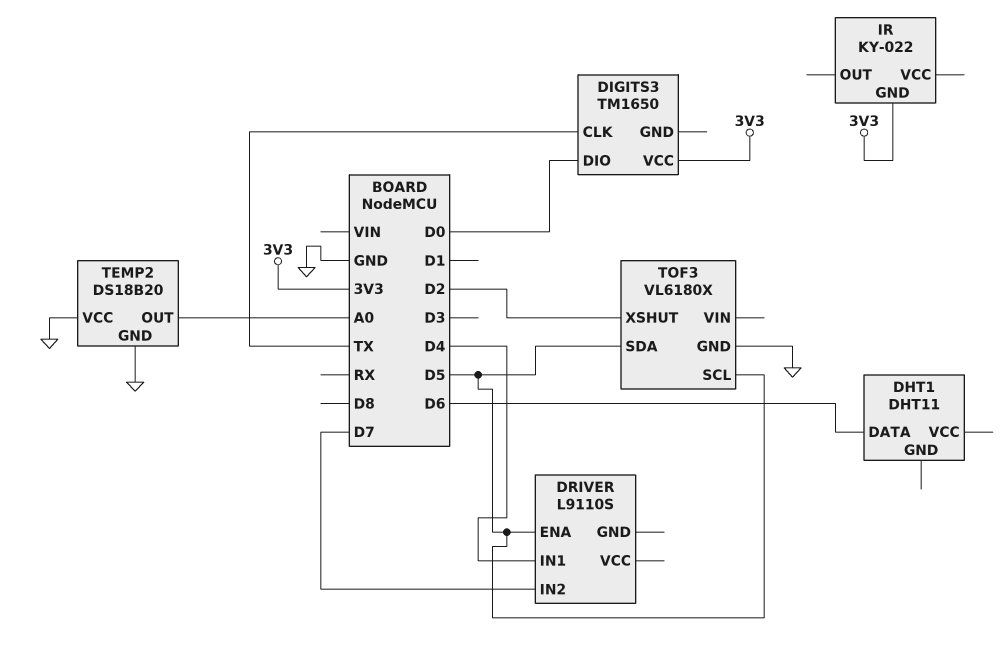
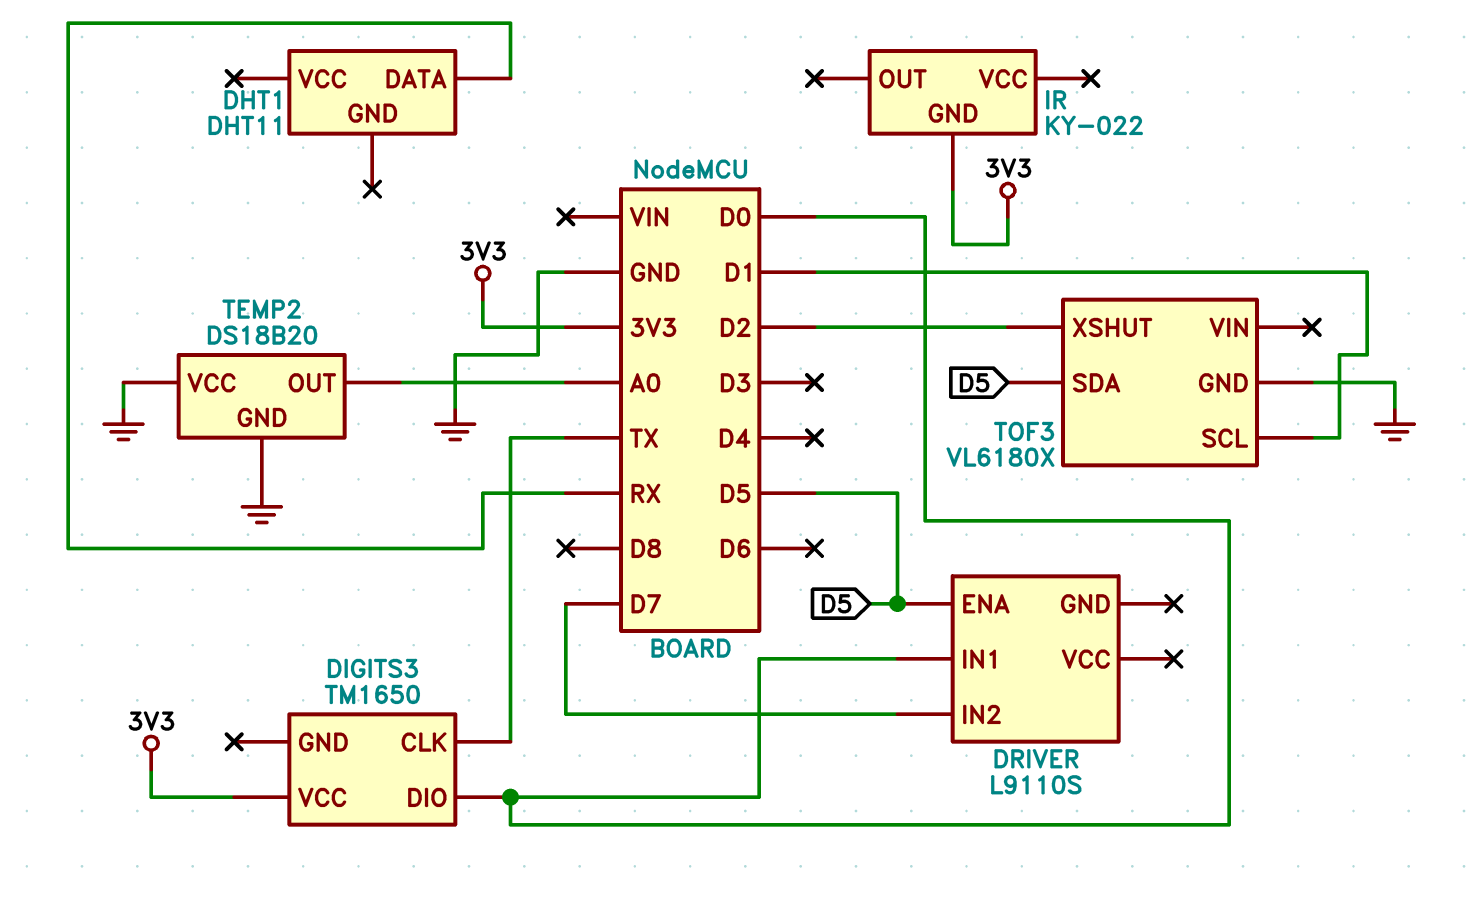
DHT1 pin DATA: D6 -> RX
DRIVER pin IN1: D4 -> D0
TOF3 pin SCL: D5 -> D1

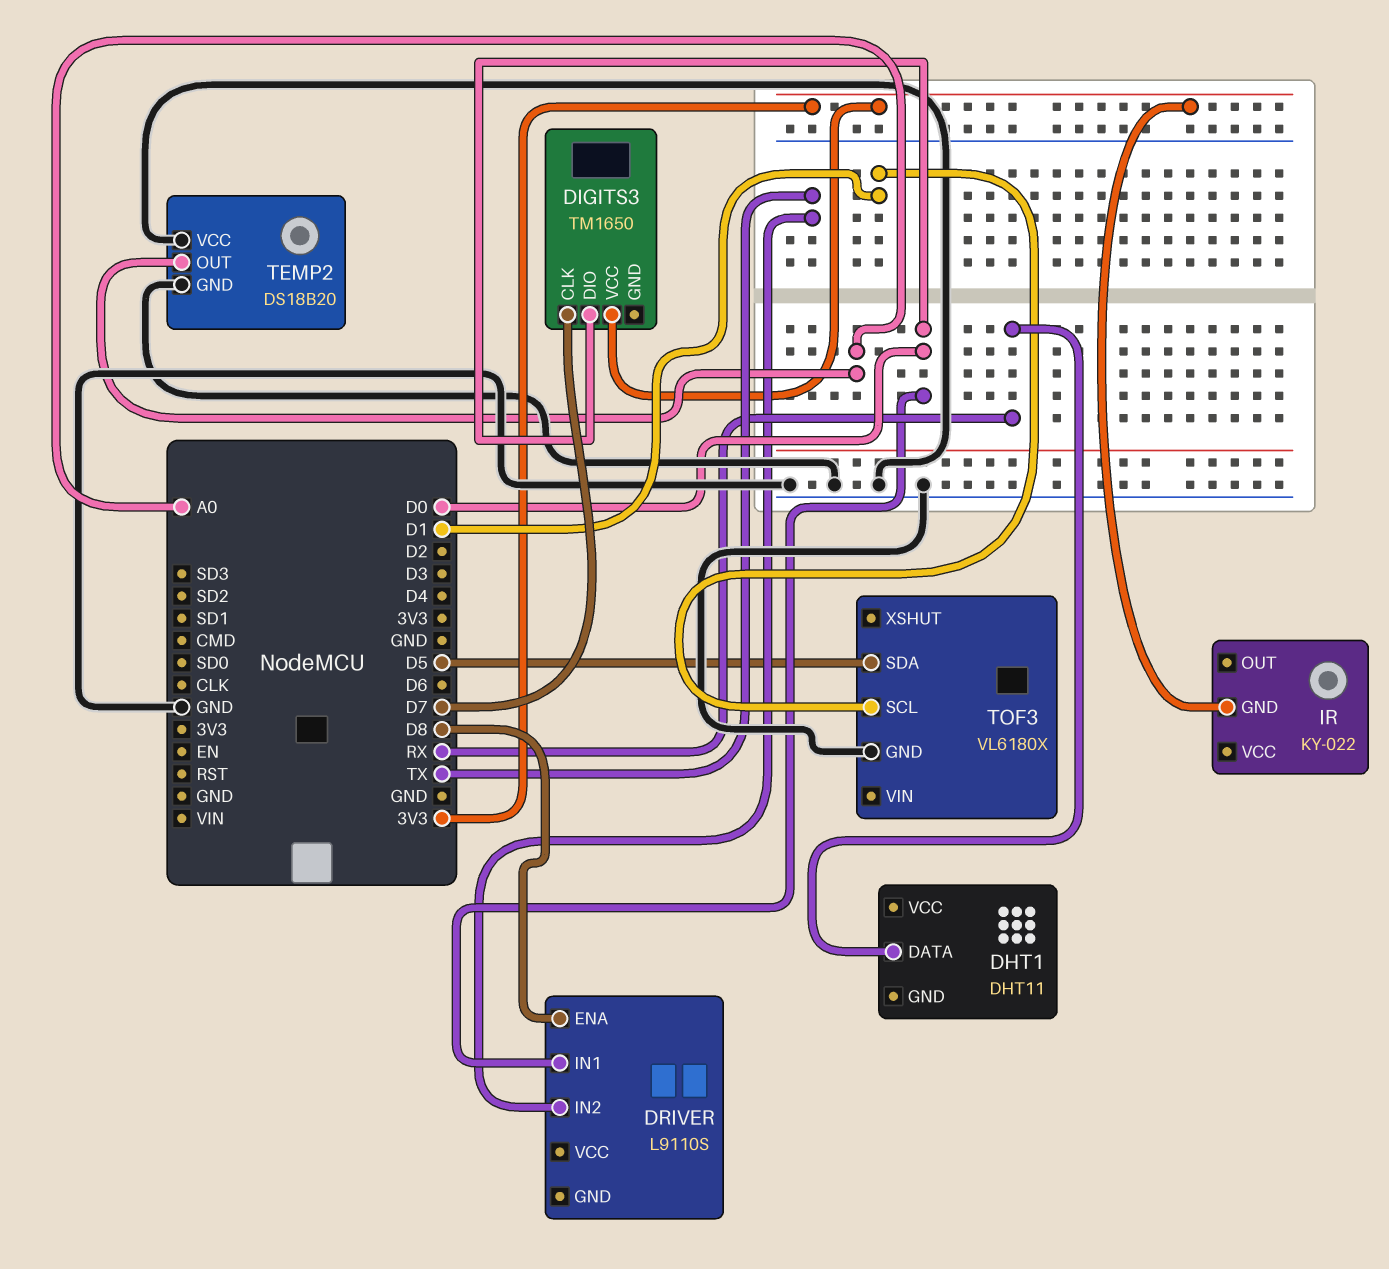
DIGITS3 pin CLK: TX -> D7
DRIVER pin ENA: D5 -> D8
DRIVER pin IN2: D7 -> TX
TOF3 pin XSHUT: D2 -> none

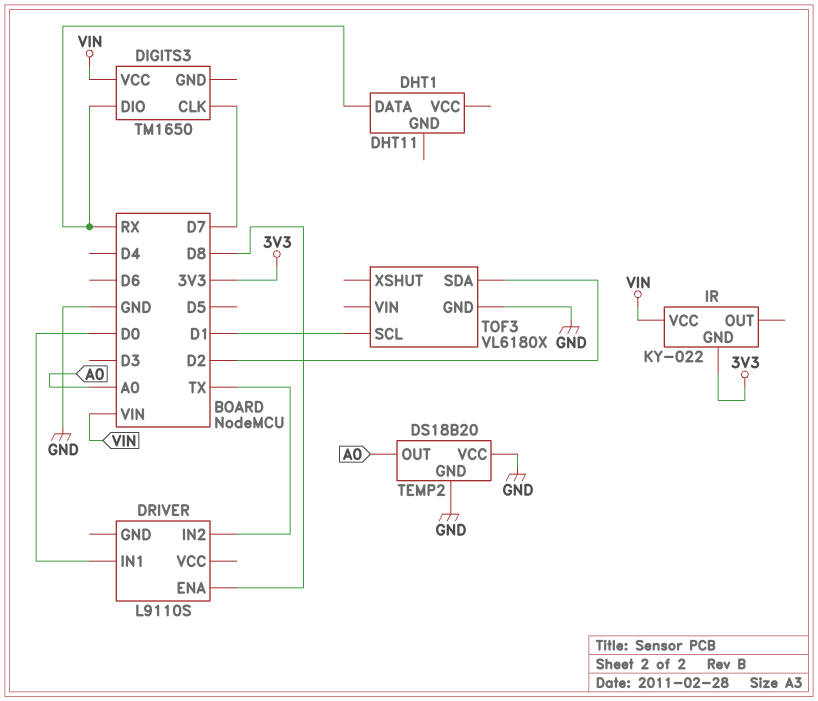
DIGITS3 pin DIO: D0 -> RX
DIGITS3 pin VCC: 3V3 -> VIN
IR pin VCC: none -> VIN
TOF3 pin SDA: D5 -> D2

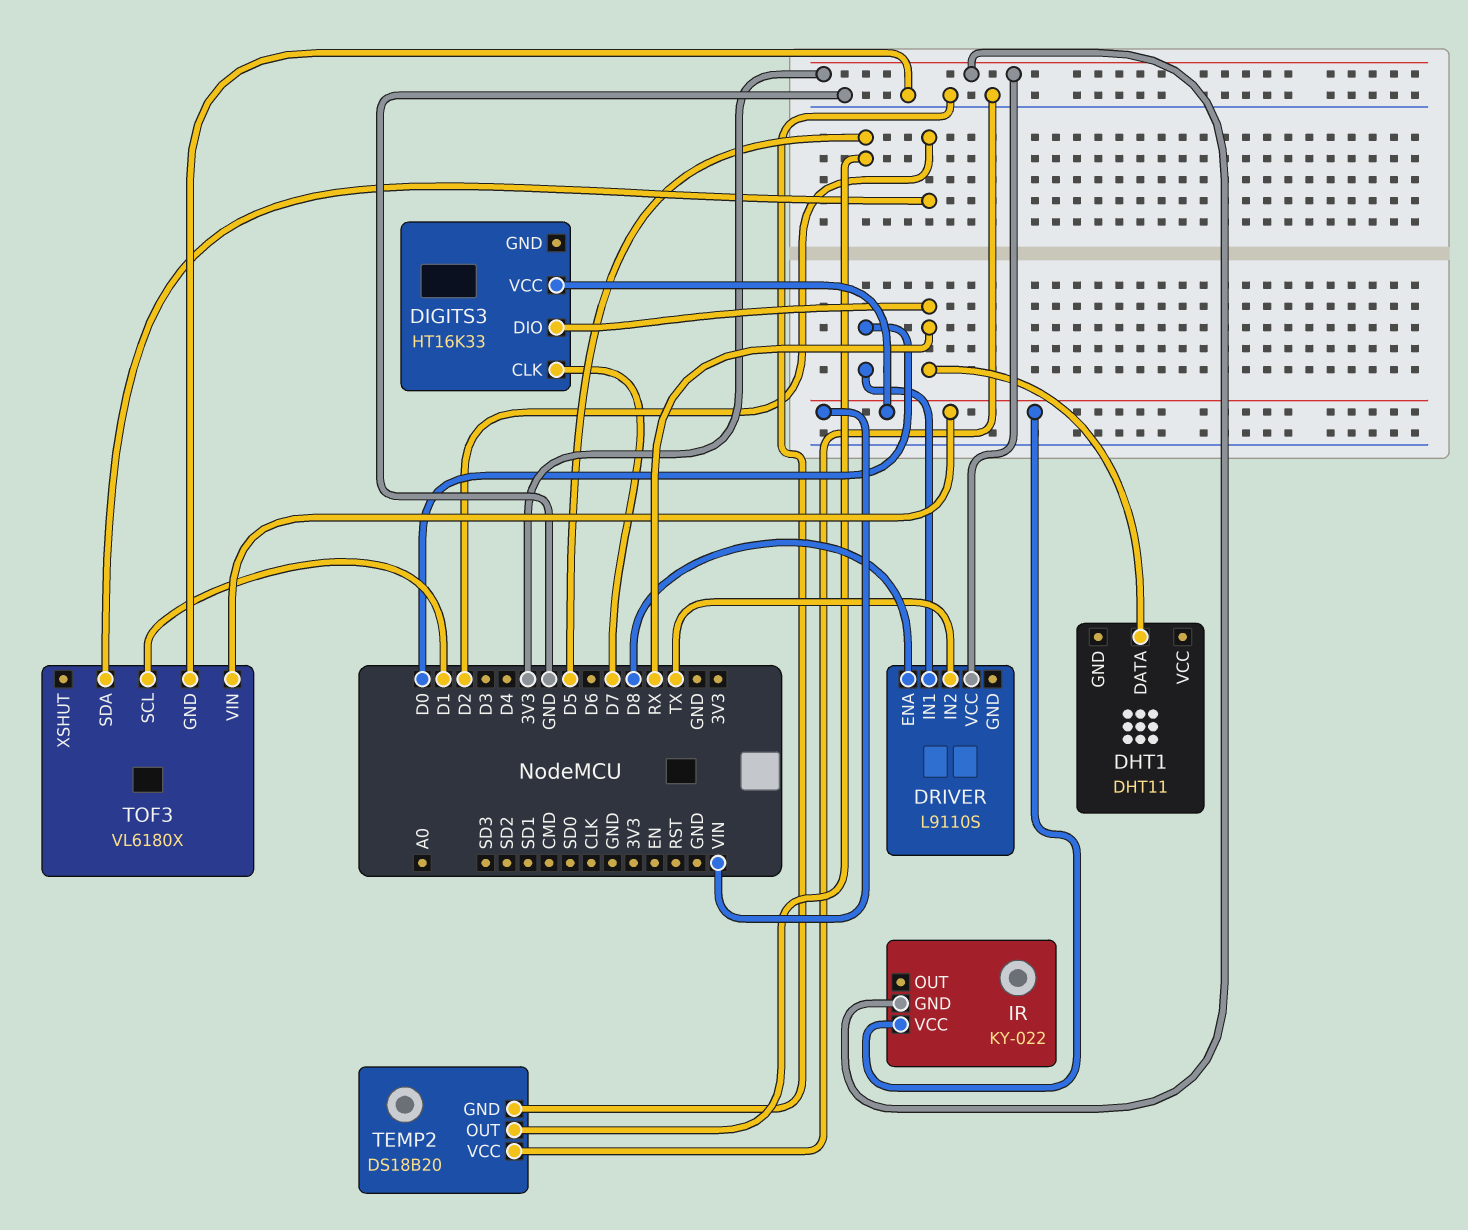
DIGITS3: TM1650 -> HT16K33
DRIVER pin VCC: none -> 3V3
TEMP2 pin OUT: A0 -> D5
TOF3 pin VIN: none -> VIN

